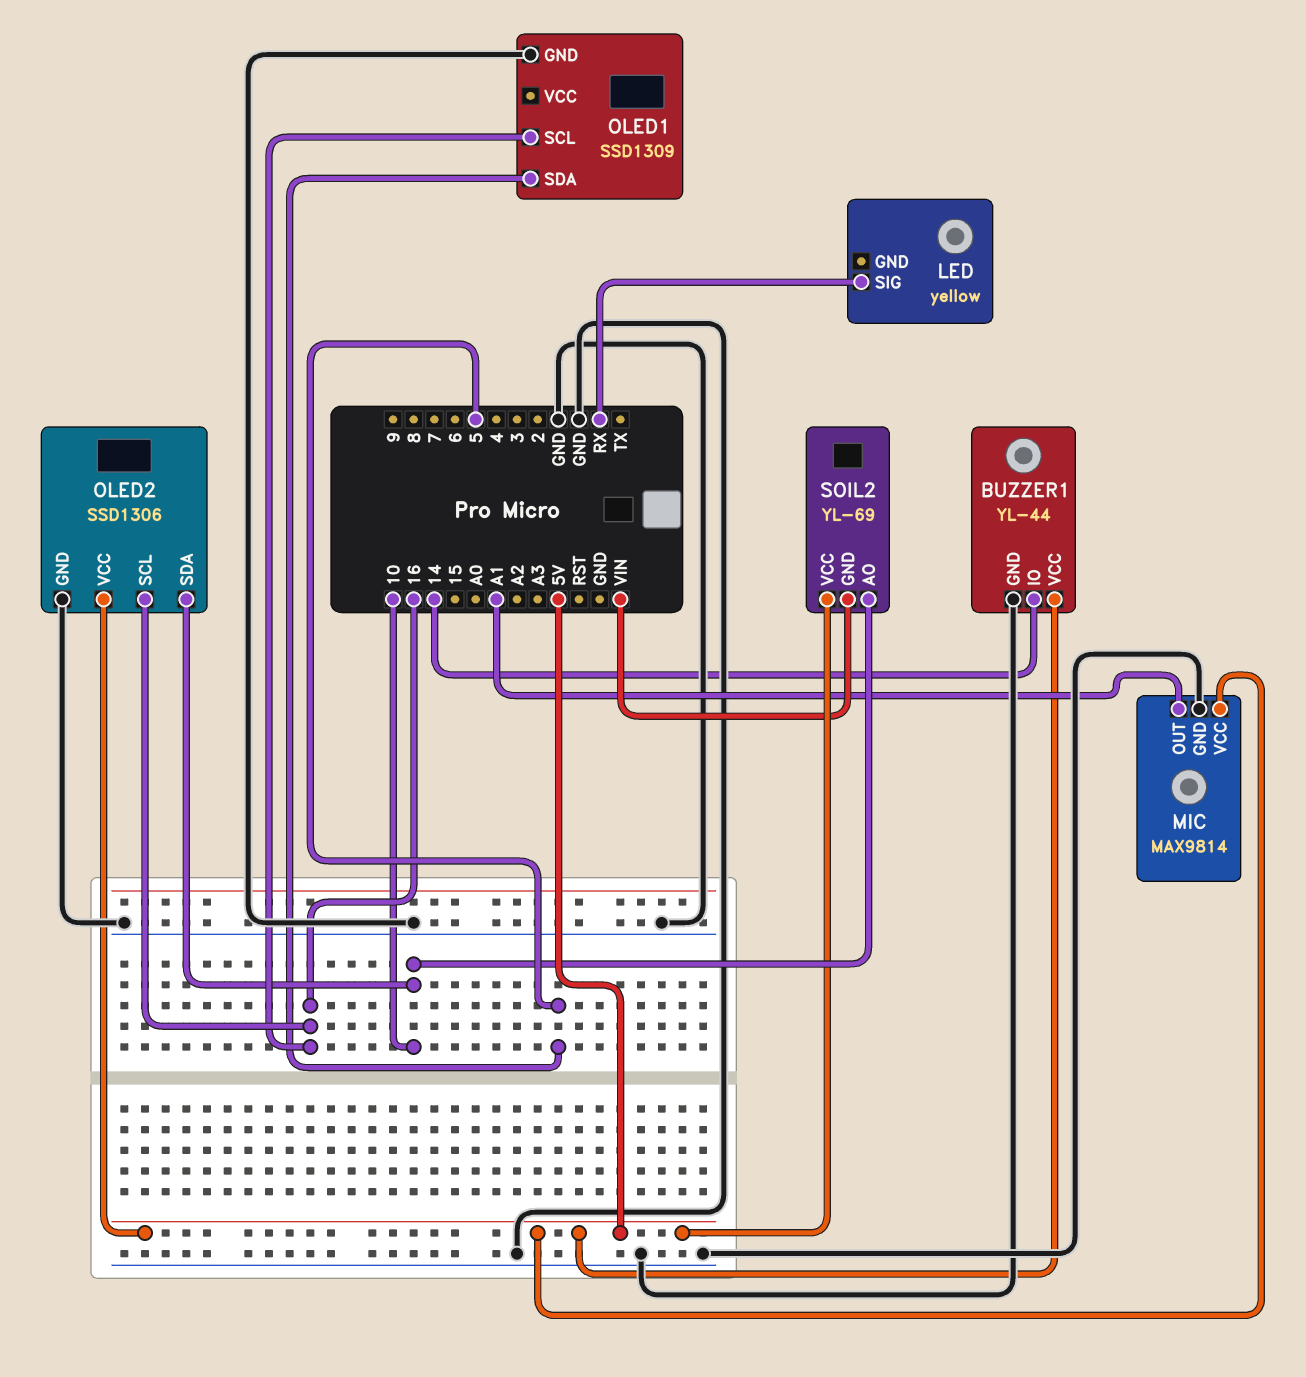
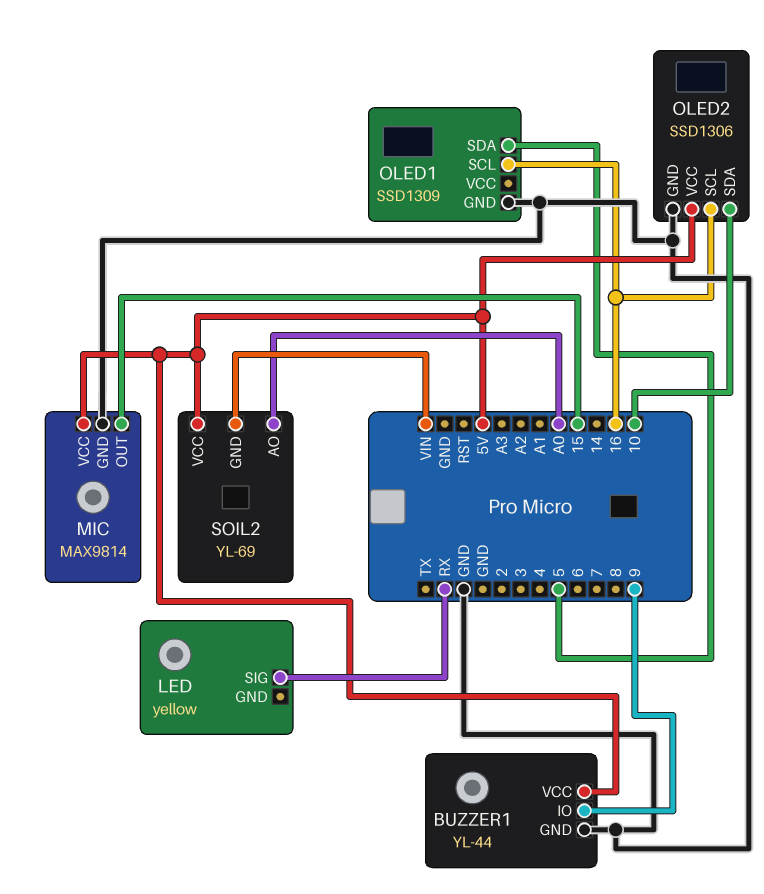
BUZZER1 pin IO: 14 -> 9
MIC pin OUT: A1 -> 15
SOIL2 pin AO: 10 -> A0

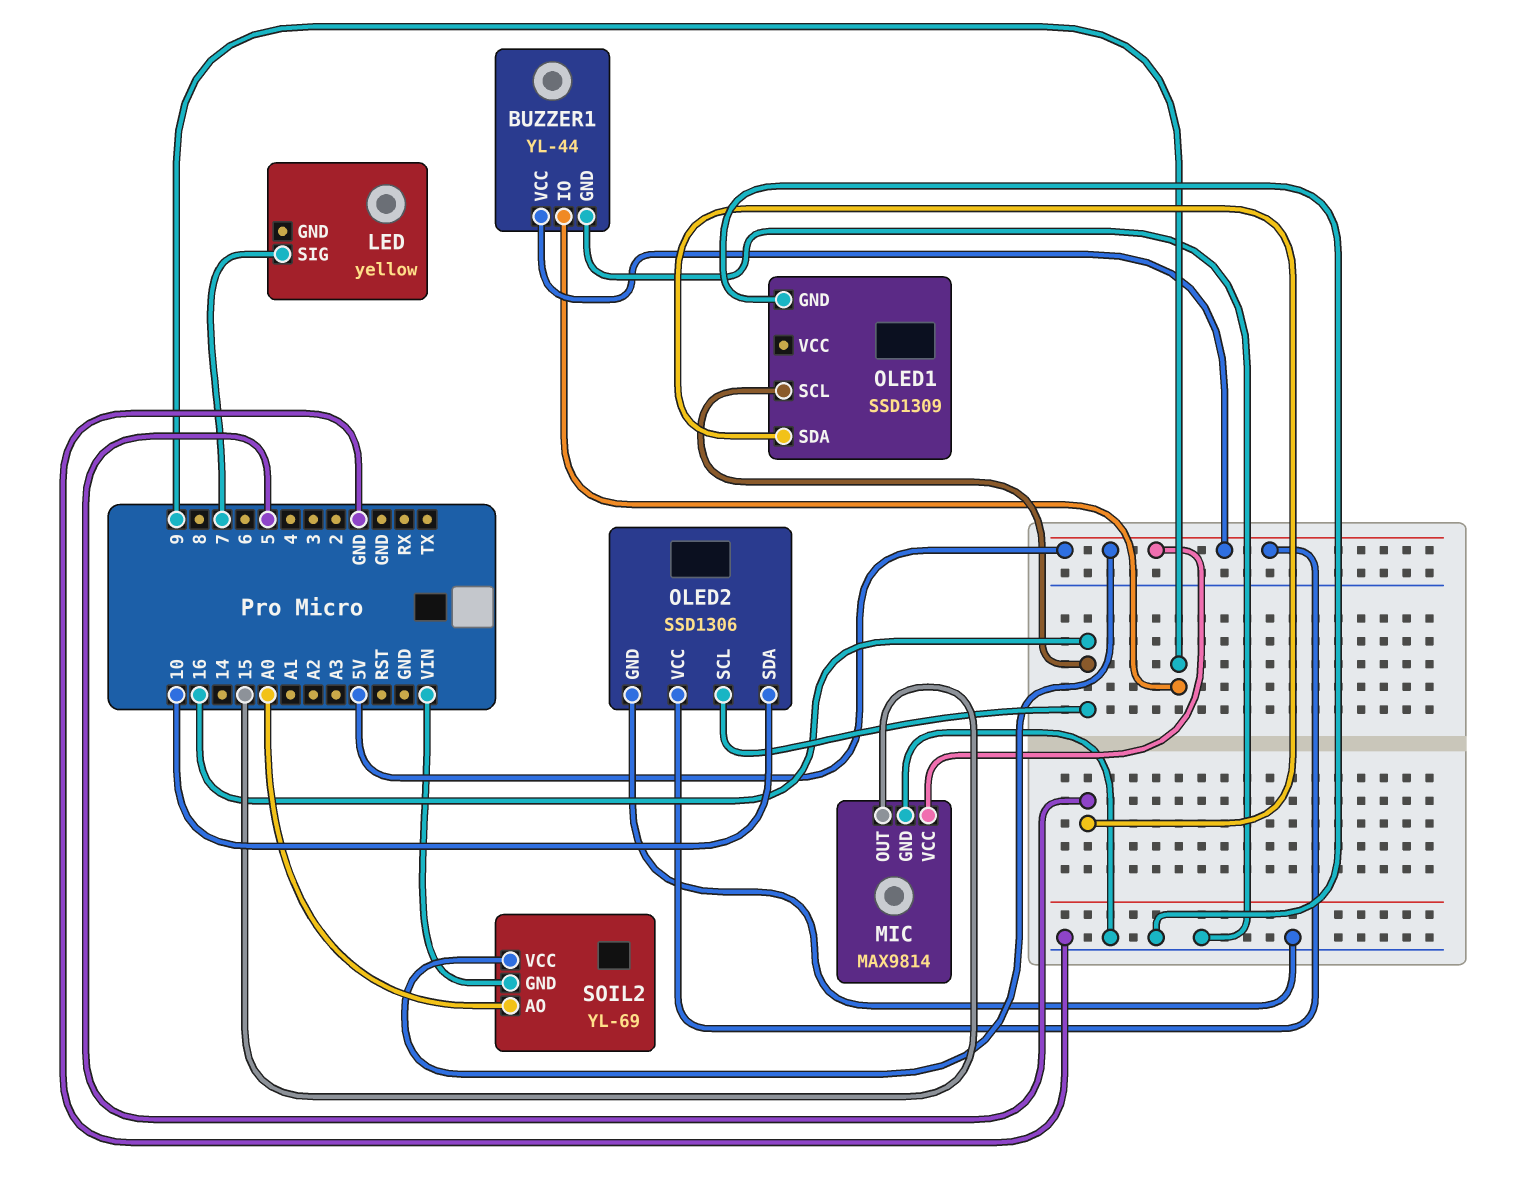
LED pin SIG: RX -> 7

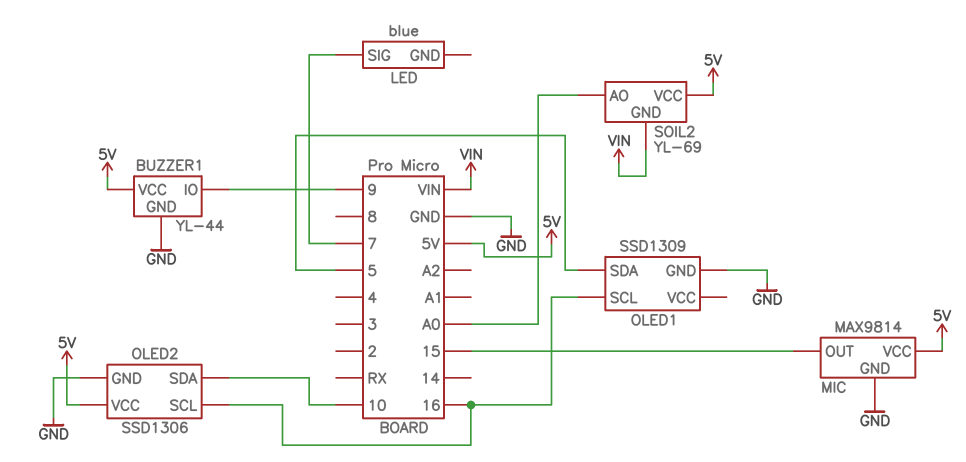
LED: yellow -> blue

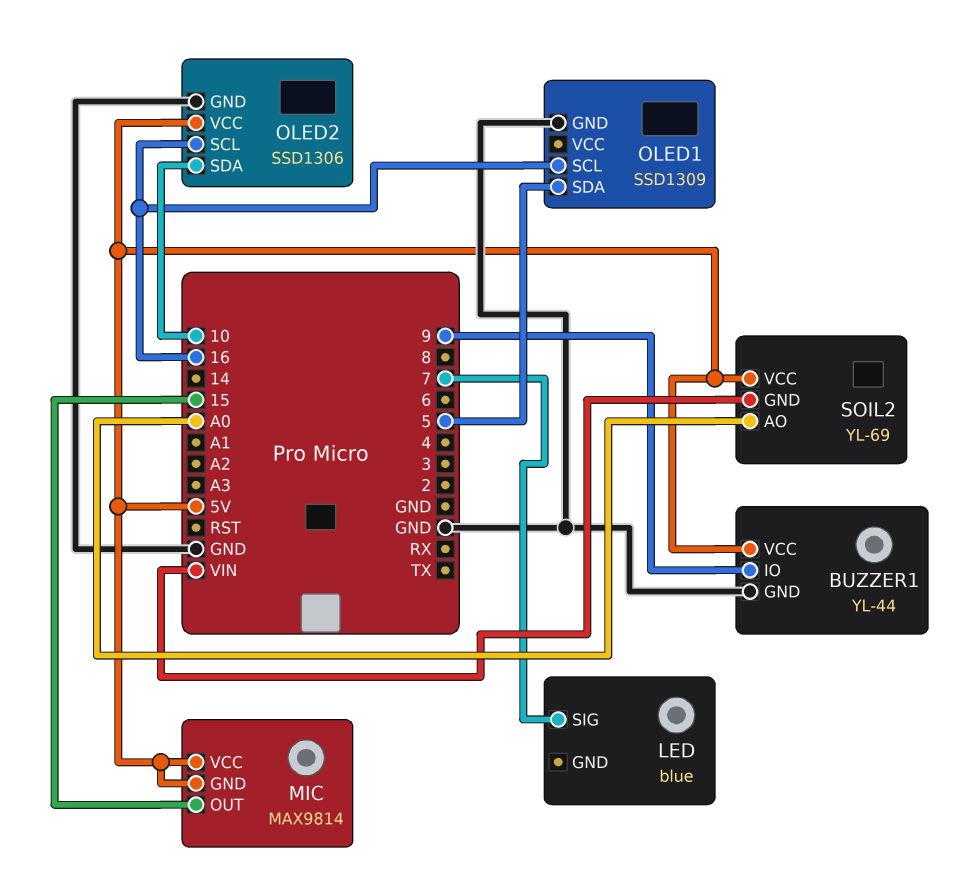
MIC pin GND: GND -> 5V

